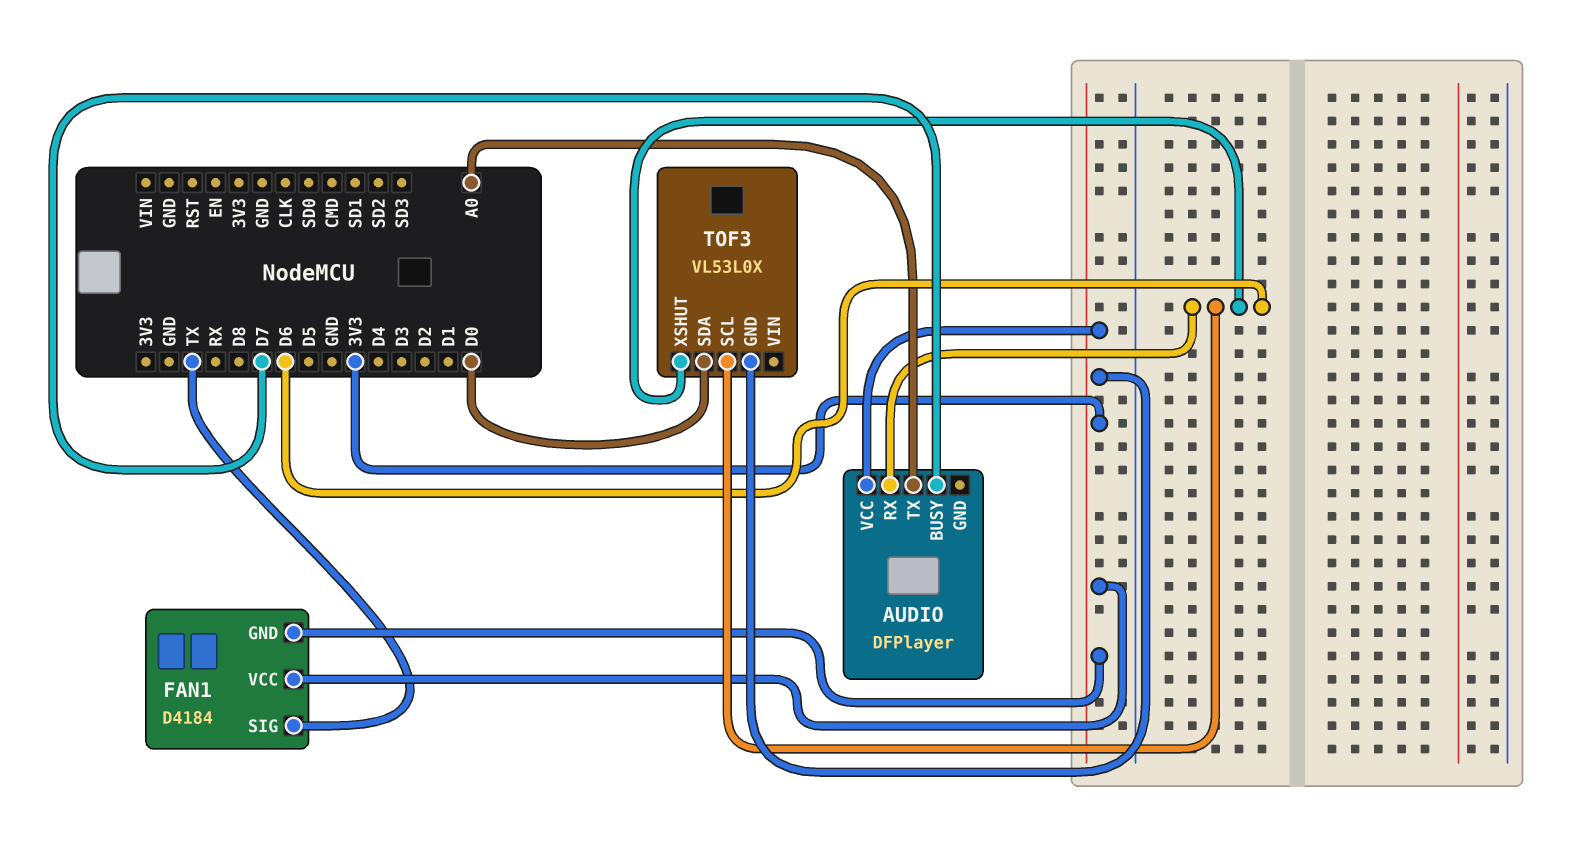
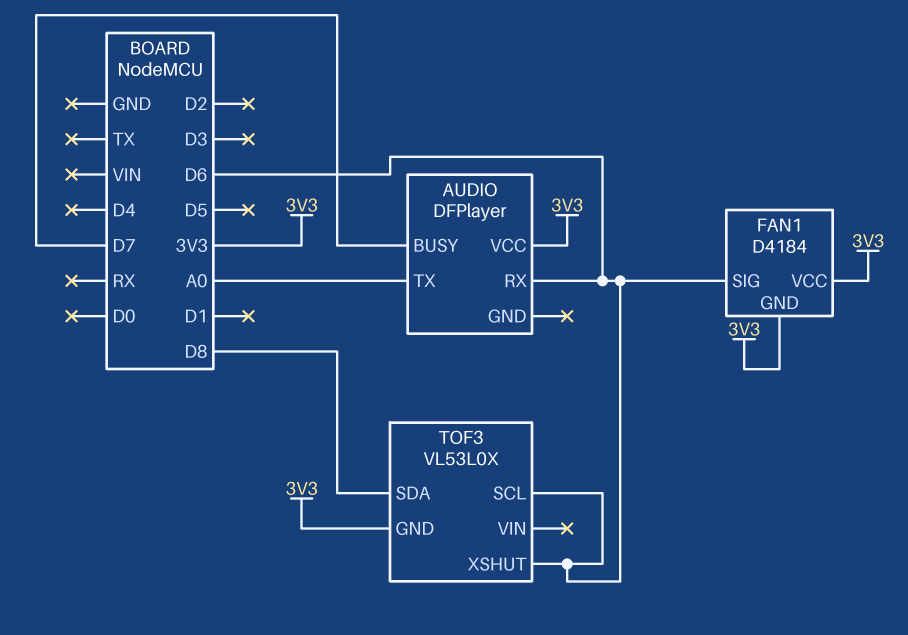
FAN1 pin SIG: TX -> D6
TOF3 pin SDA: D0 -> D8

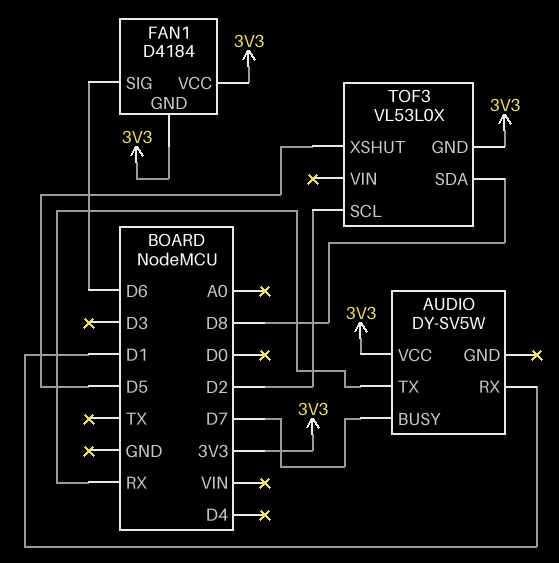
AUDIO: DFPlayer -> DY-SV5W
AUDIO pin RX: D6 -> D1
AUDIO pin TX: A0 -> RX
TOF3 pin SCL: D6 -> D2
TOF3 pin XSHUT: D6 -> D5

